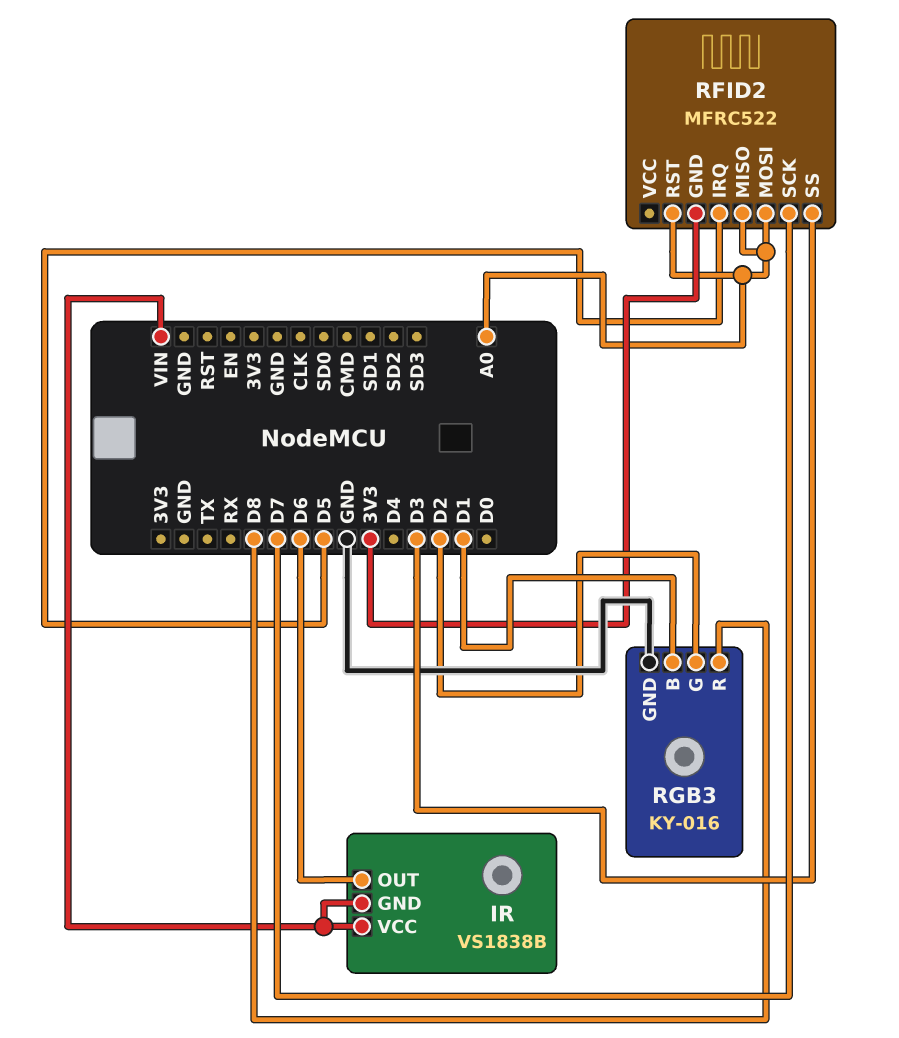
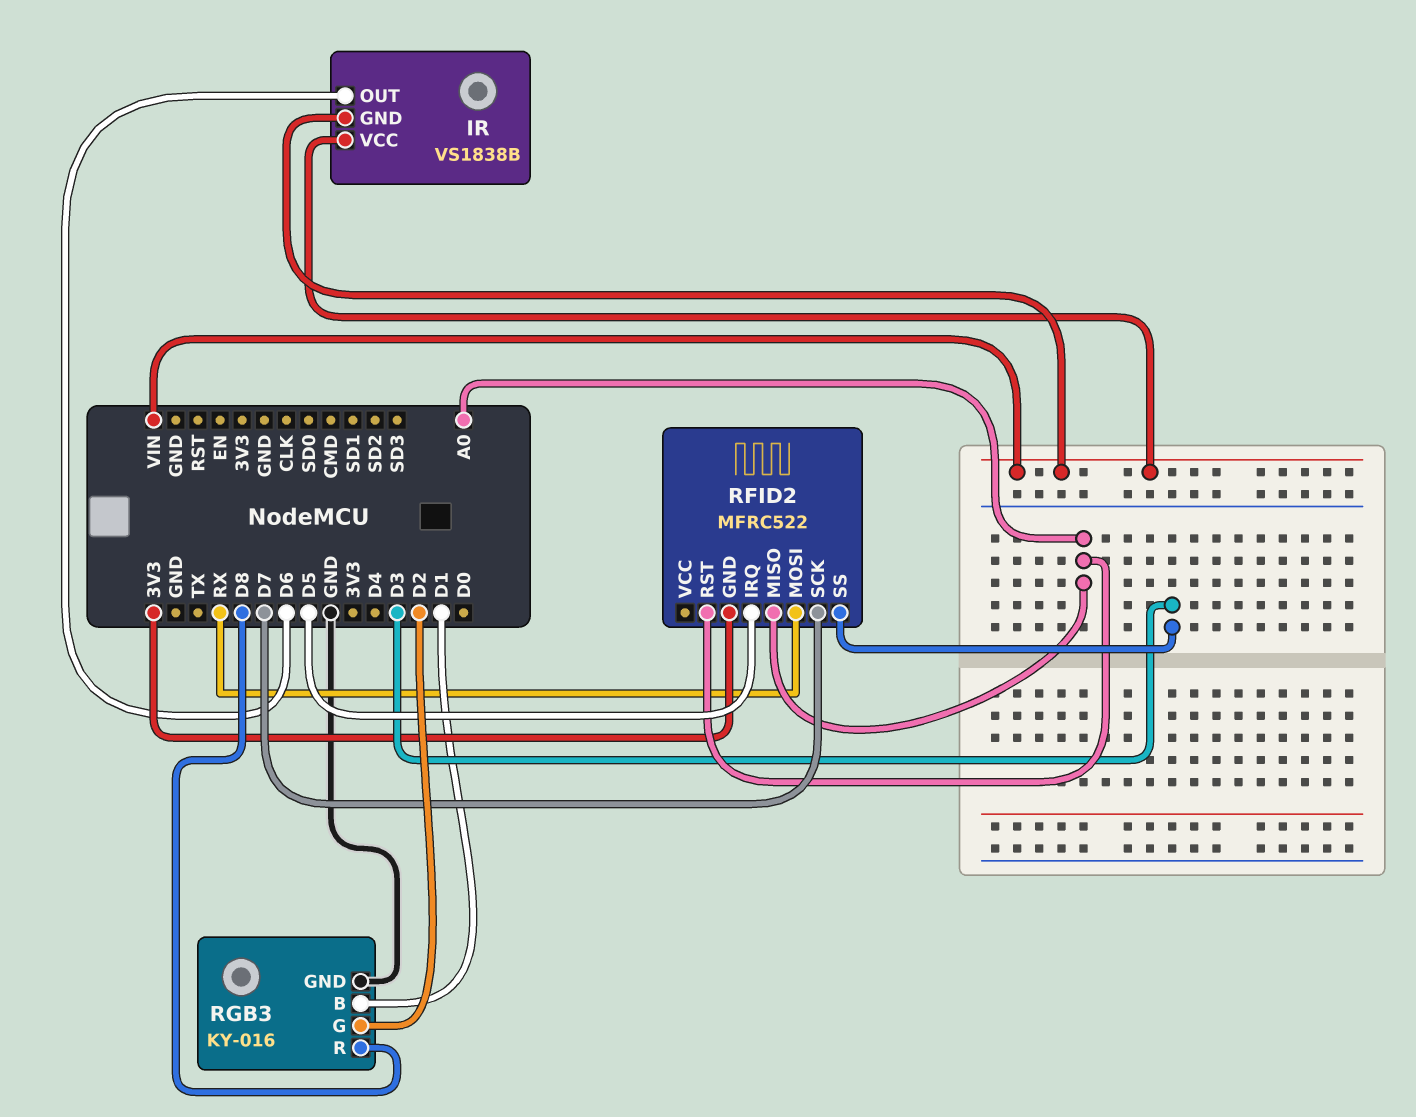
RFID2 pin MOSI: A0 -> RX

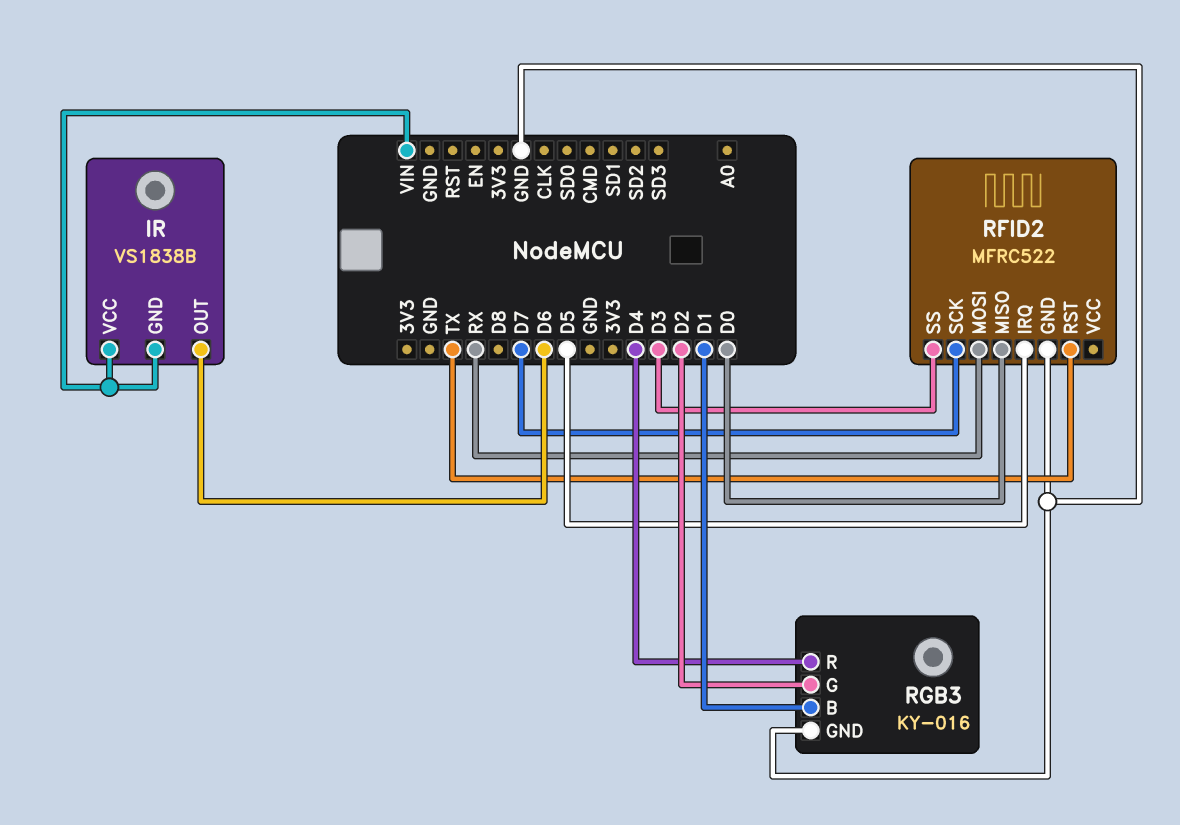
RFID2 pin GND: 3V3 -> GND
RFID2 pin MISO: A0 -> D0
RFID2 pin RST: A0 -> TX
RGB3 pin R: D8 -> D4

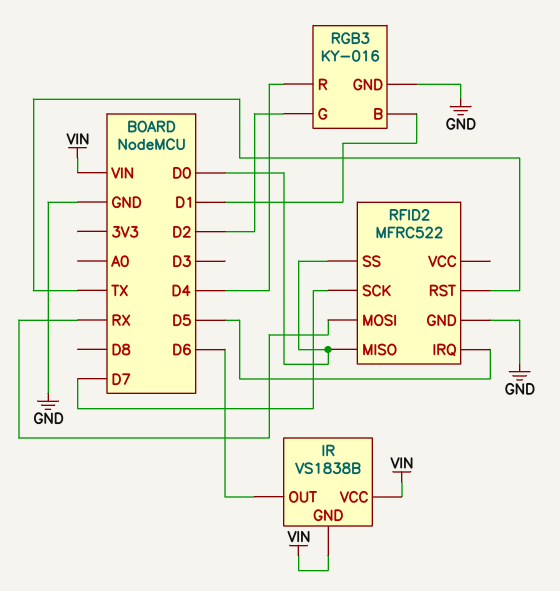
RFID2 pin SS: D3 -> D0

